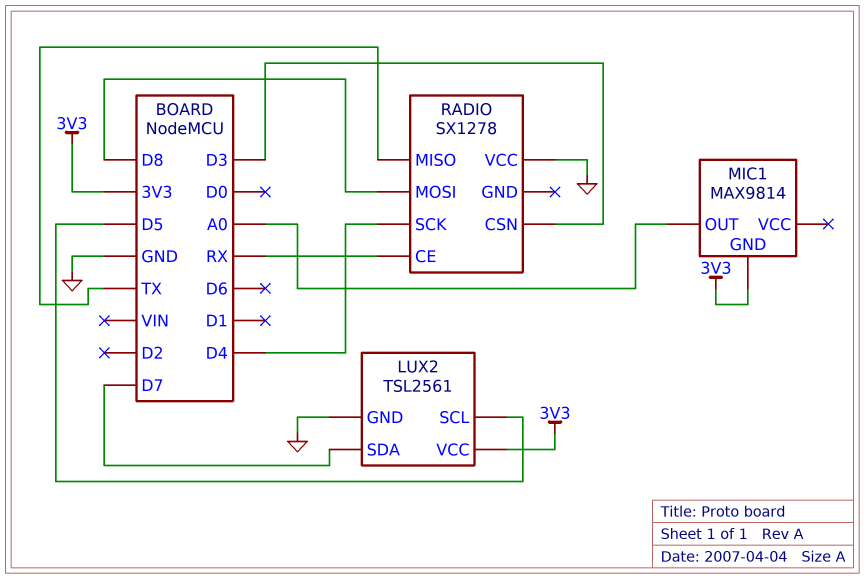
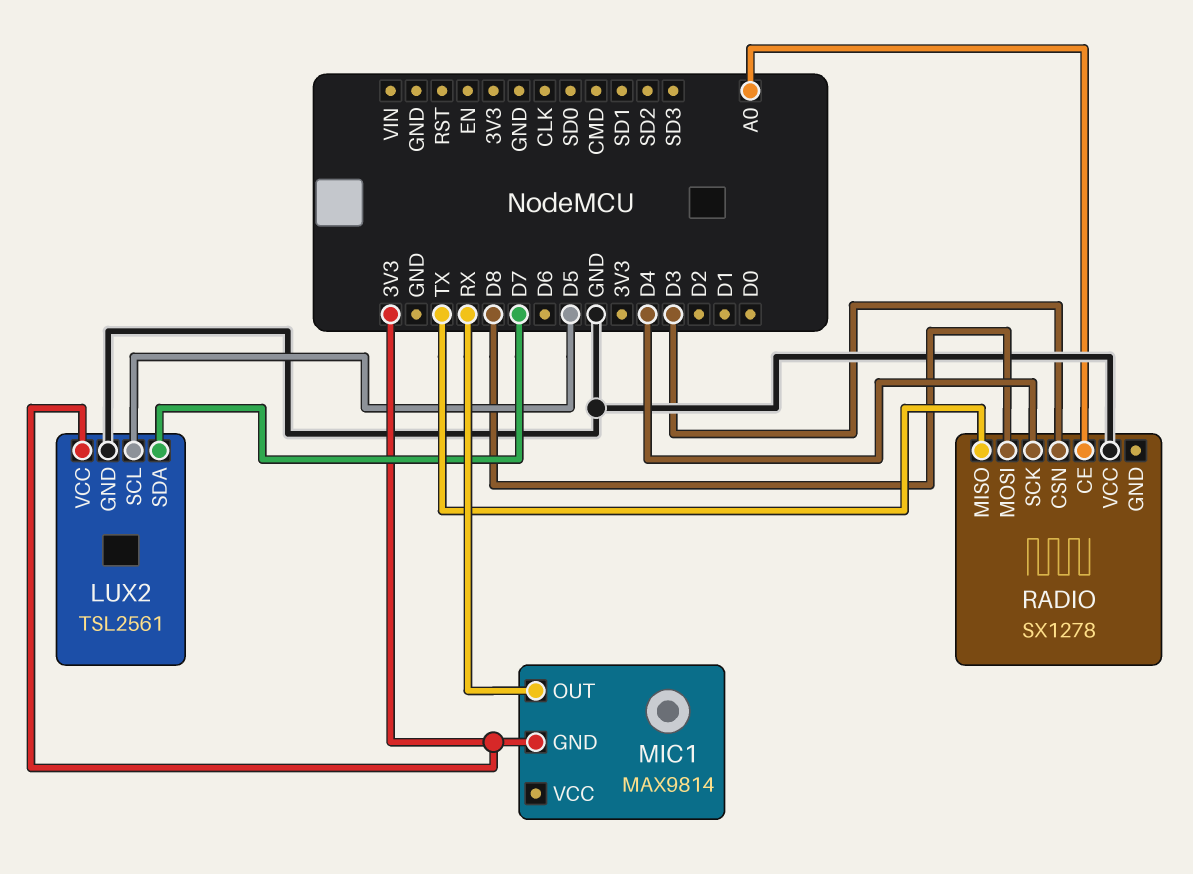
MIC1 pin OUT: A0 -> RX
RADIO pin CE: RX -> A0

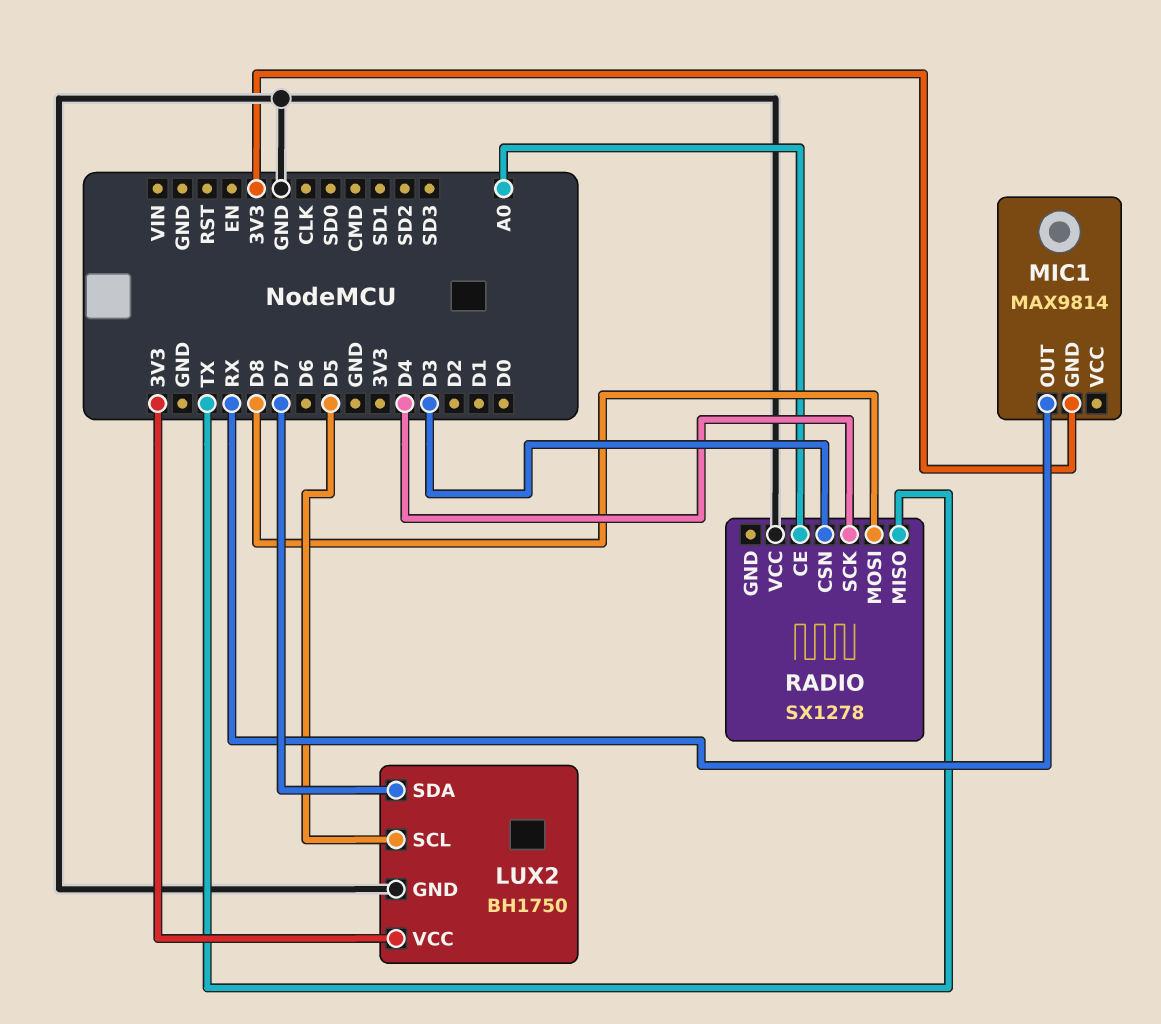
LUX2: TSL2561 -> BH1750

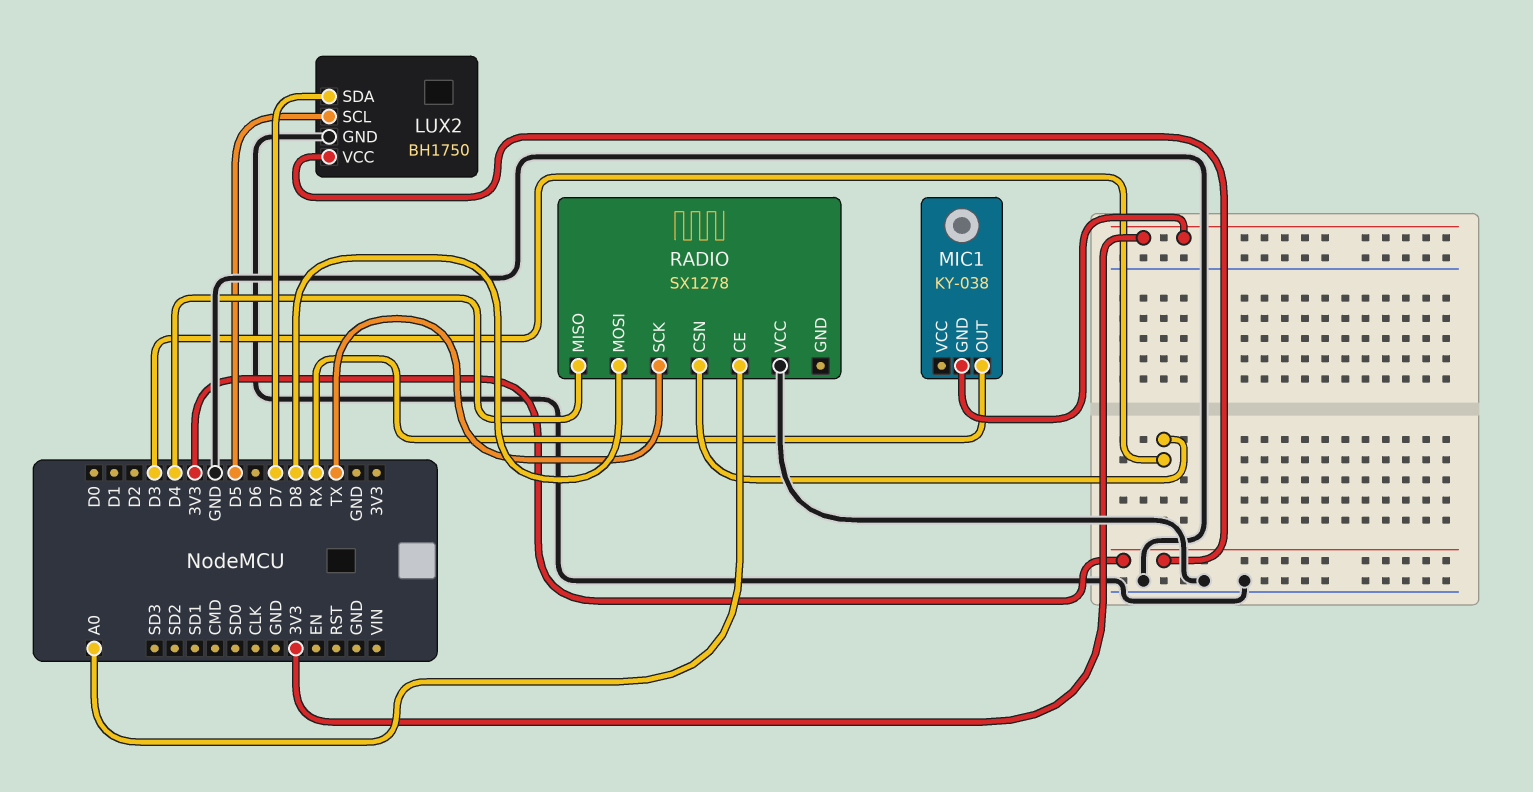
MIC1: MAX9814 -> KY-038
RADIO pin MISO: TX -> D4
RADIO pin SCK: D4 -> TX

